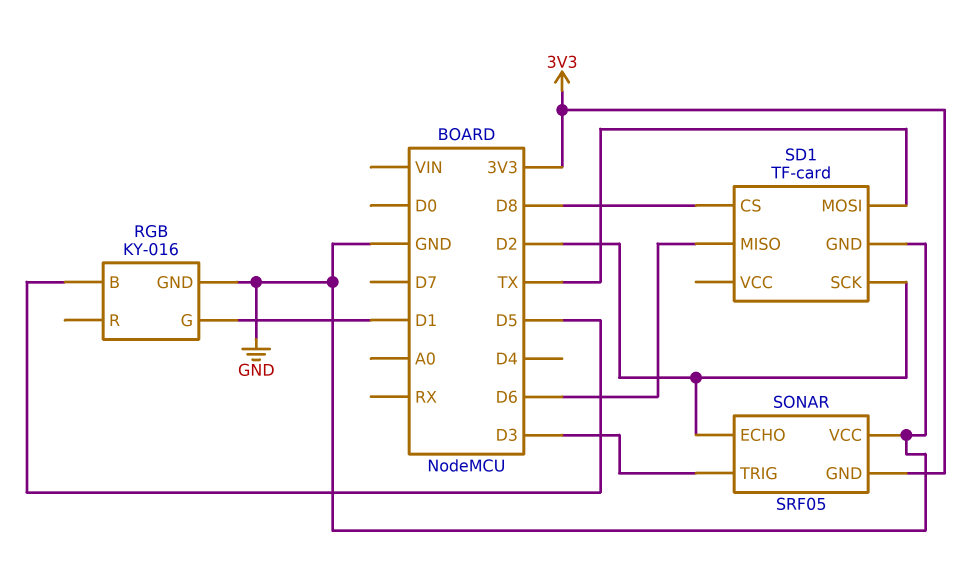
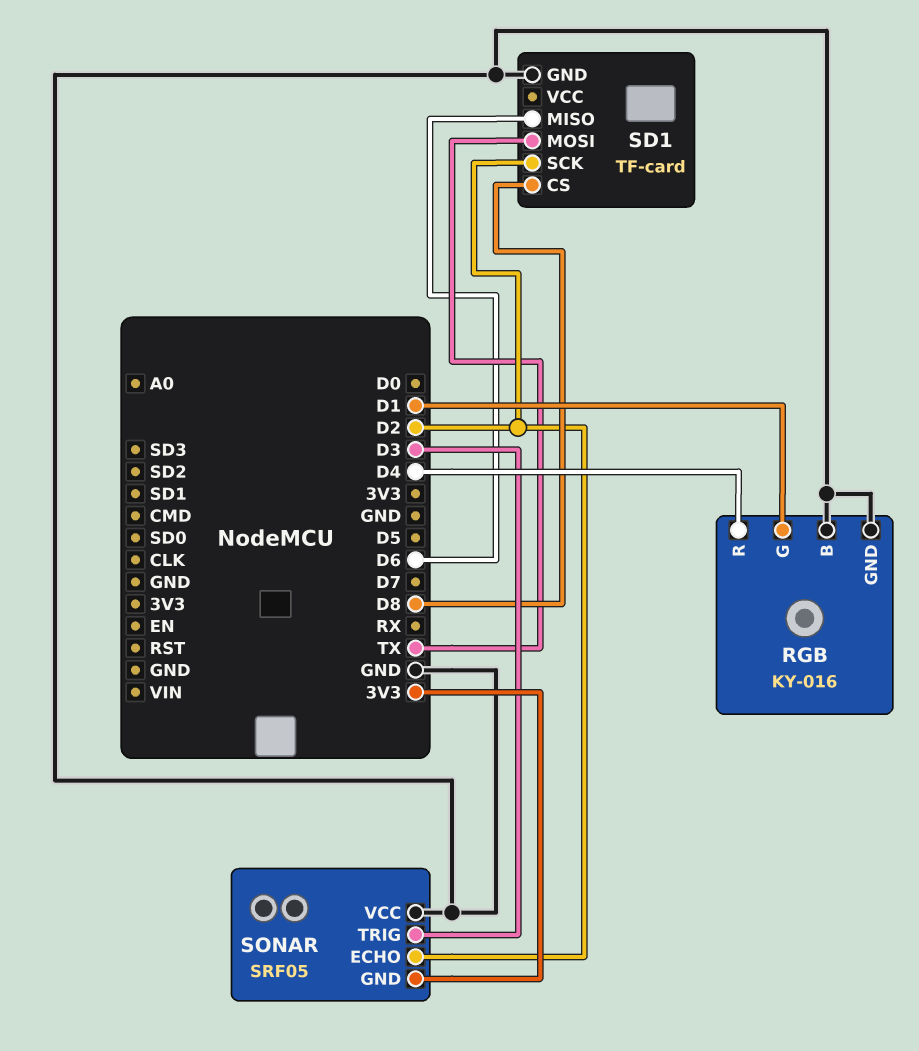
RGB pin B: D5 -> GND
RGB pin R: none -> D4

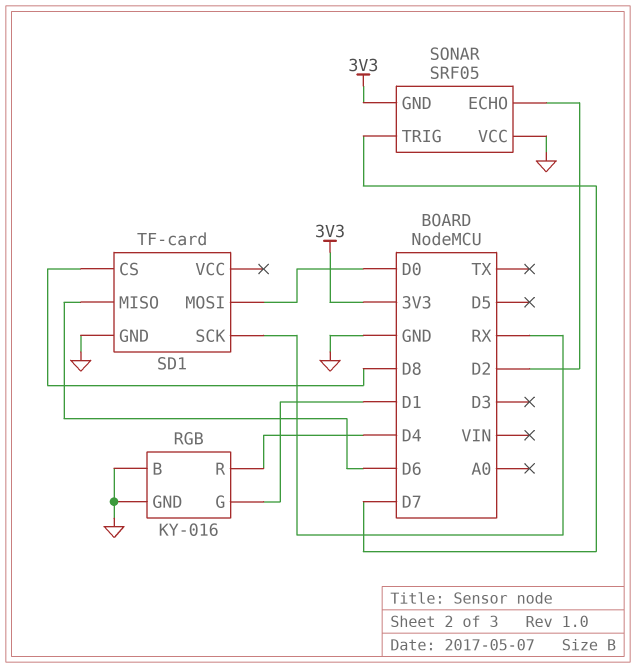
SD1 pin MOSI: TX -> D0
SD1 pin SCK: D2 -> RX
SONAR pin TRIG: D3 -> D7

